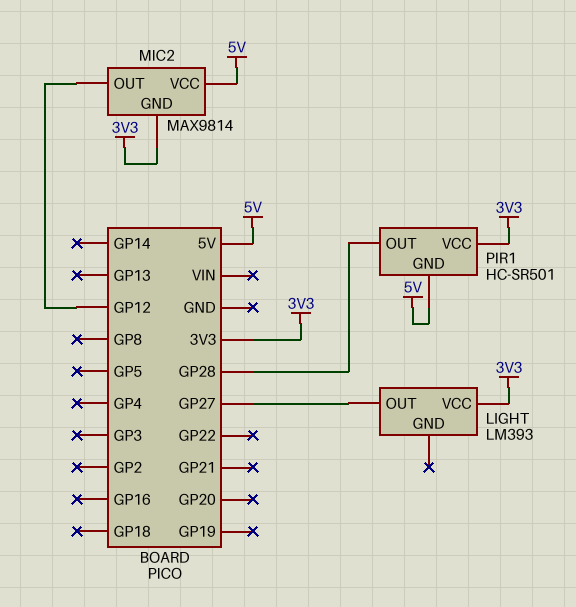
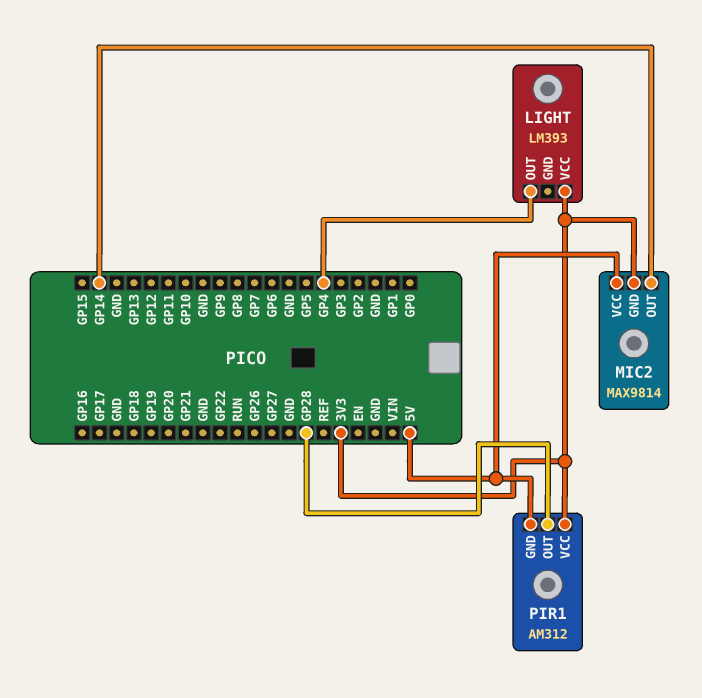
LIGHT pin OUT: GP27 -> GP4
MIC2 pin OUT: GP12 -> GP14
PIR1: HC-SR501 -> AM312

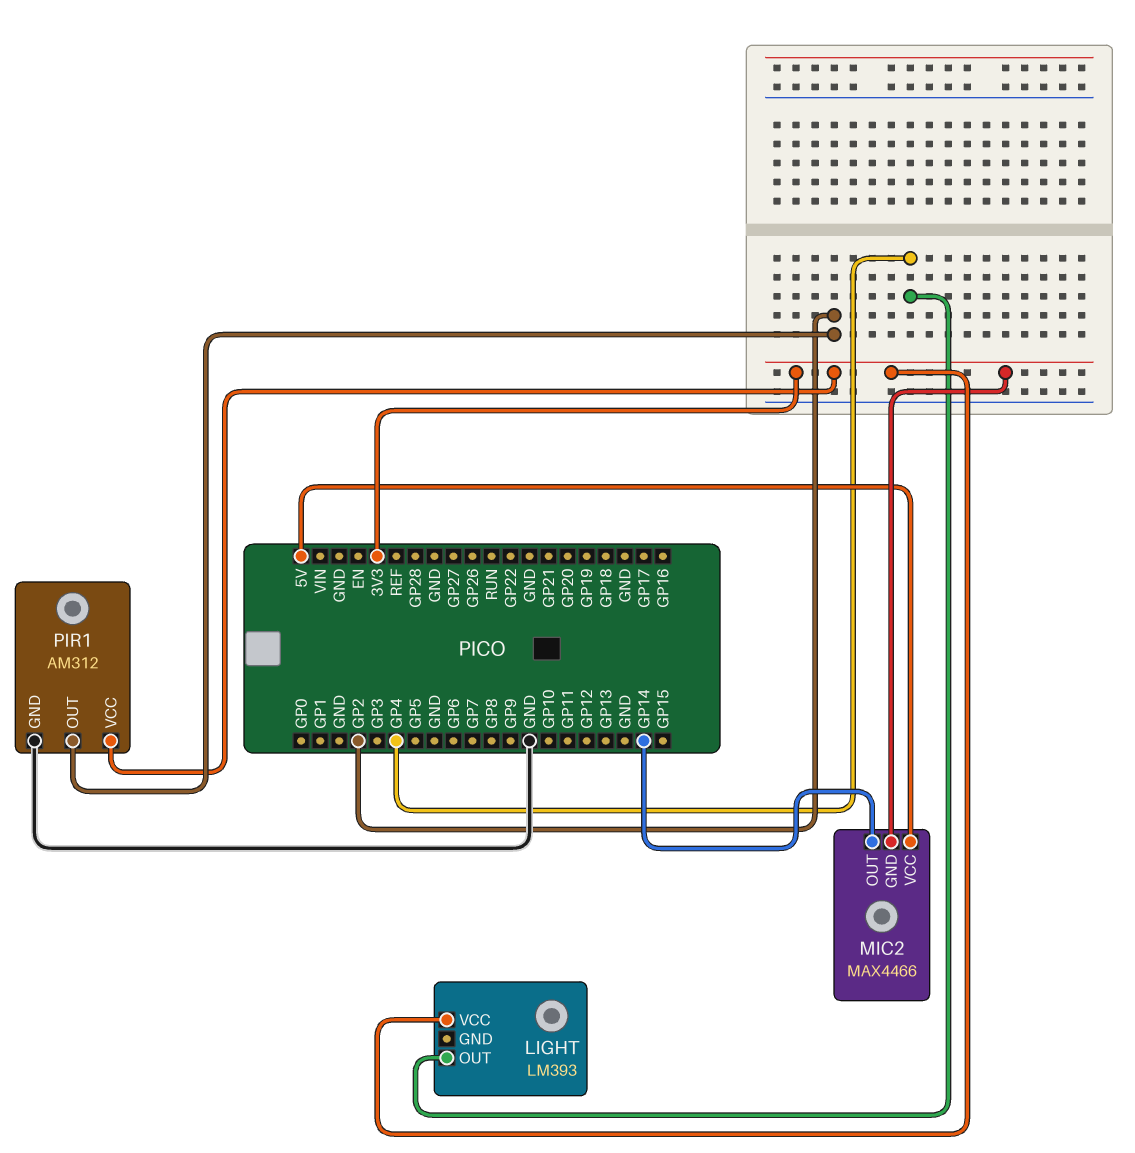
MIC2: MAX9814 -> MAX4466
PIR1 pin GND: 5V -> GND
PIR1 pin OUT: GP28 -> GP2

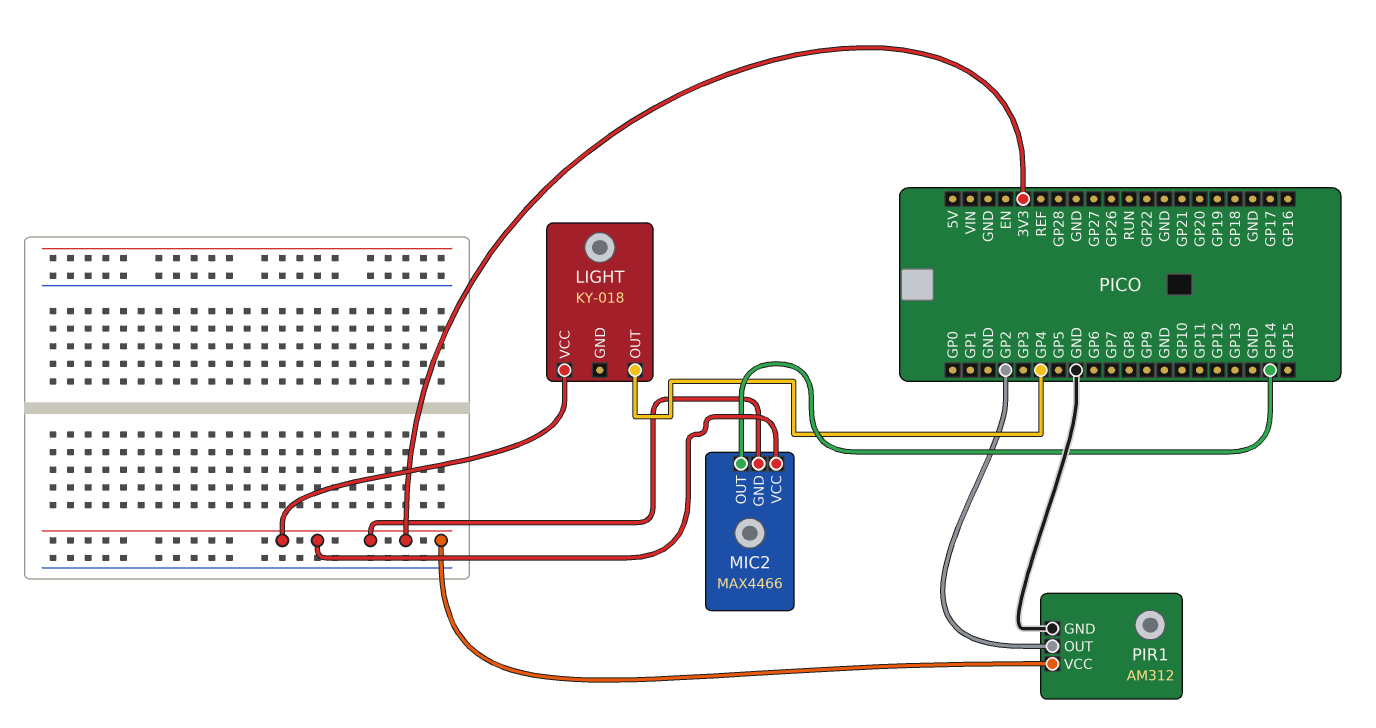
LIGHT: LM393 -> KY-018
MIC2 pin VCC: 5V -> 3V3

